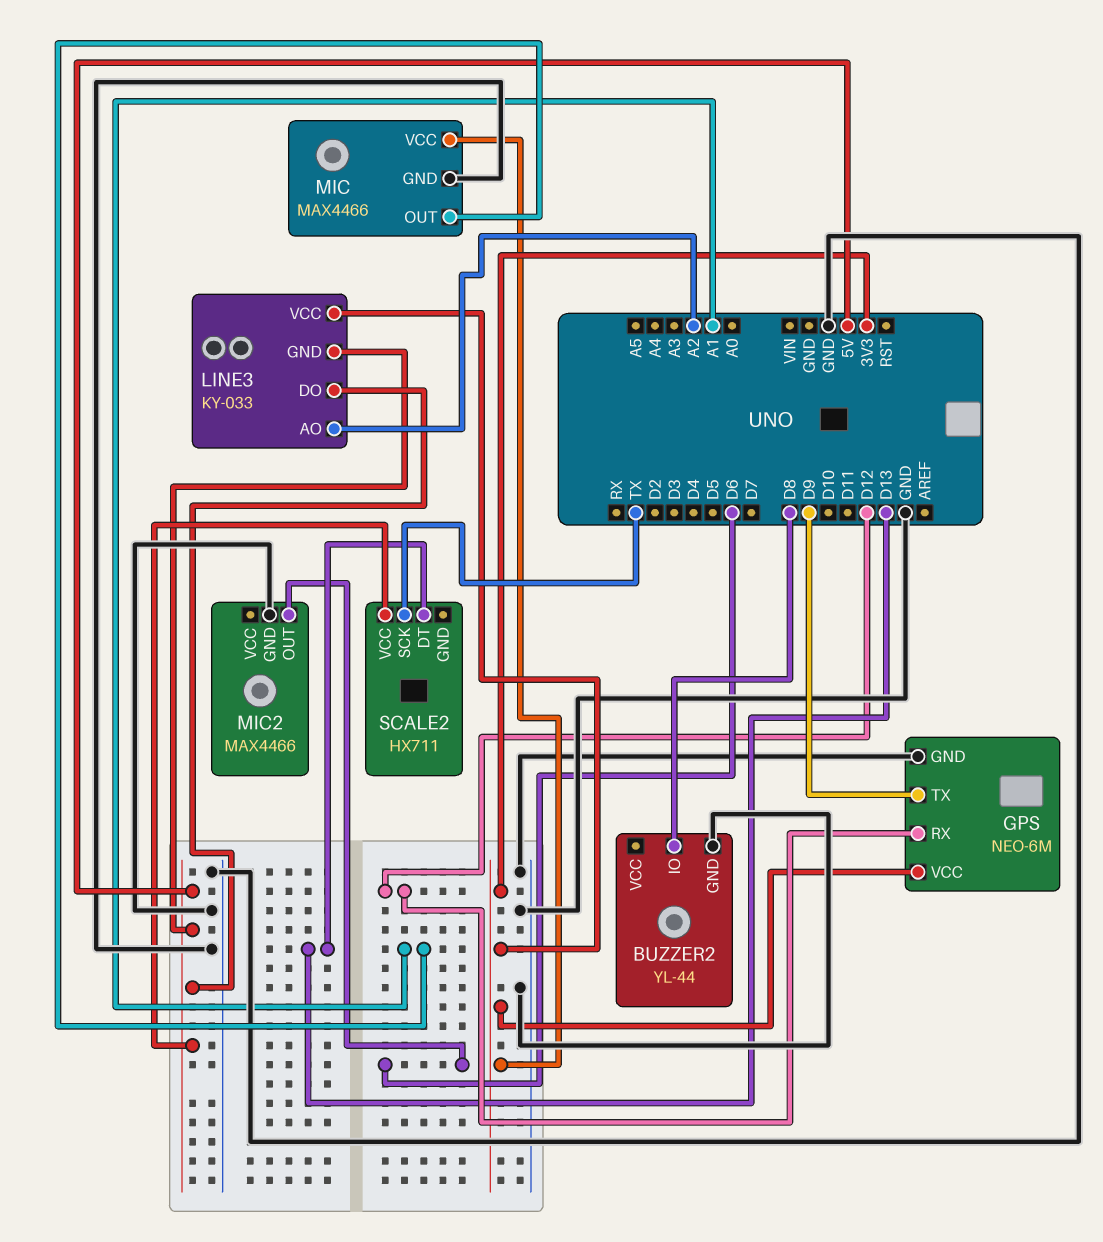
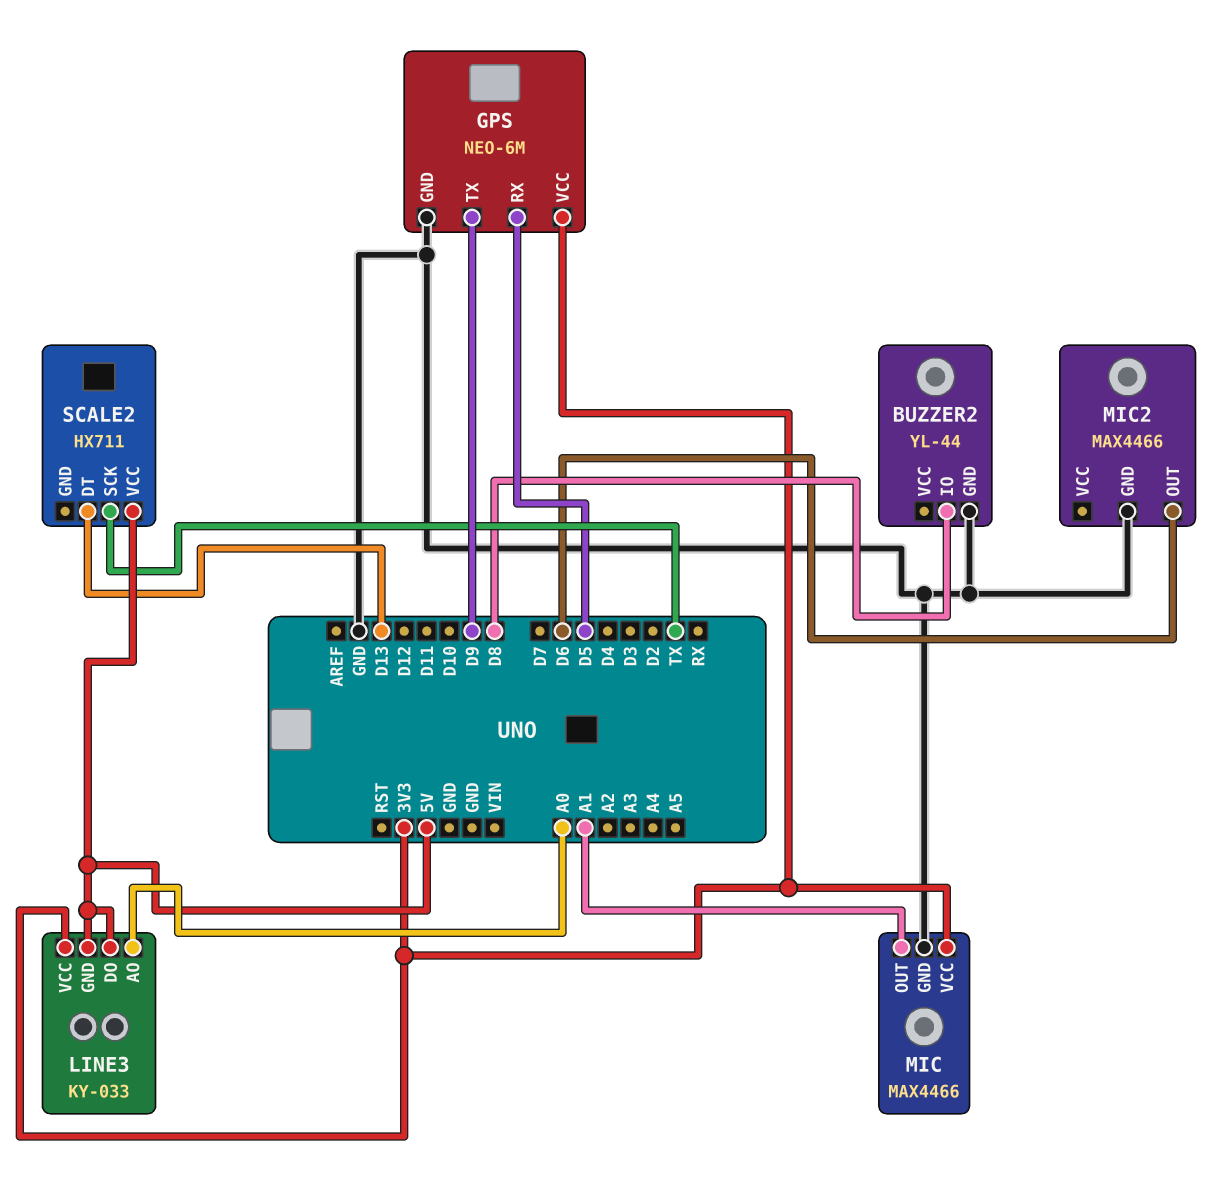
GPS pin RX: D12 -> D5
LINE3 pin AO: A2 -> A0

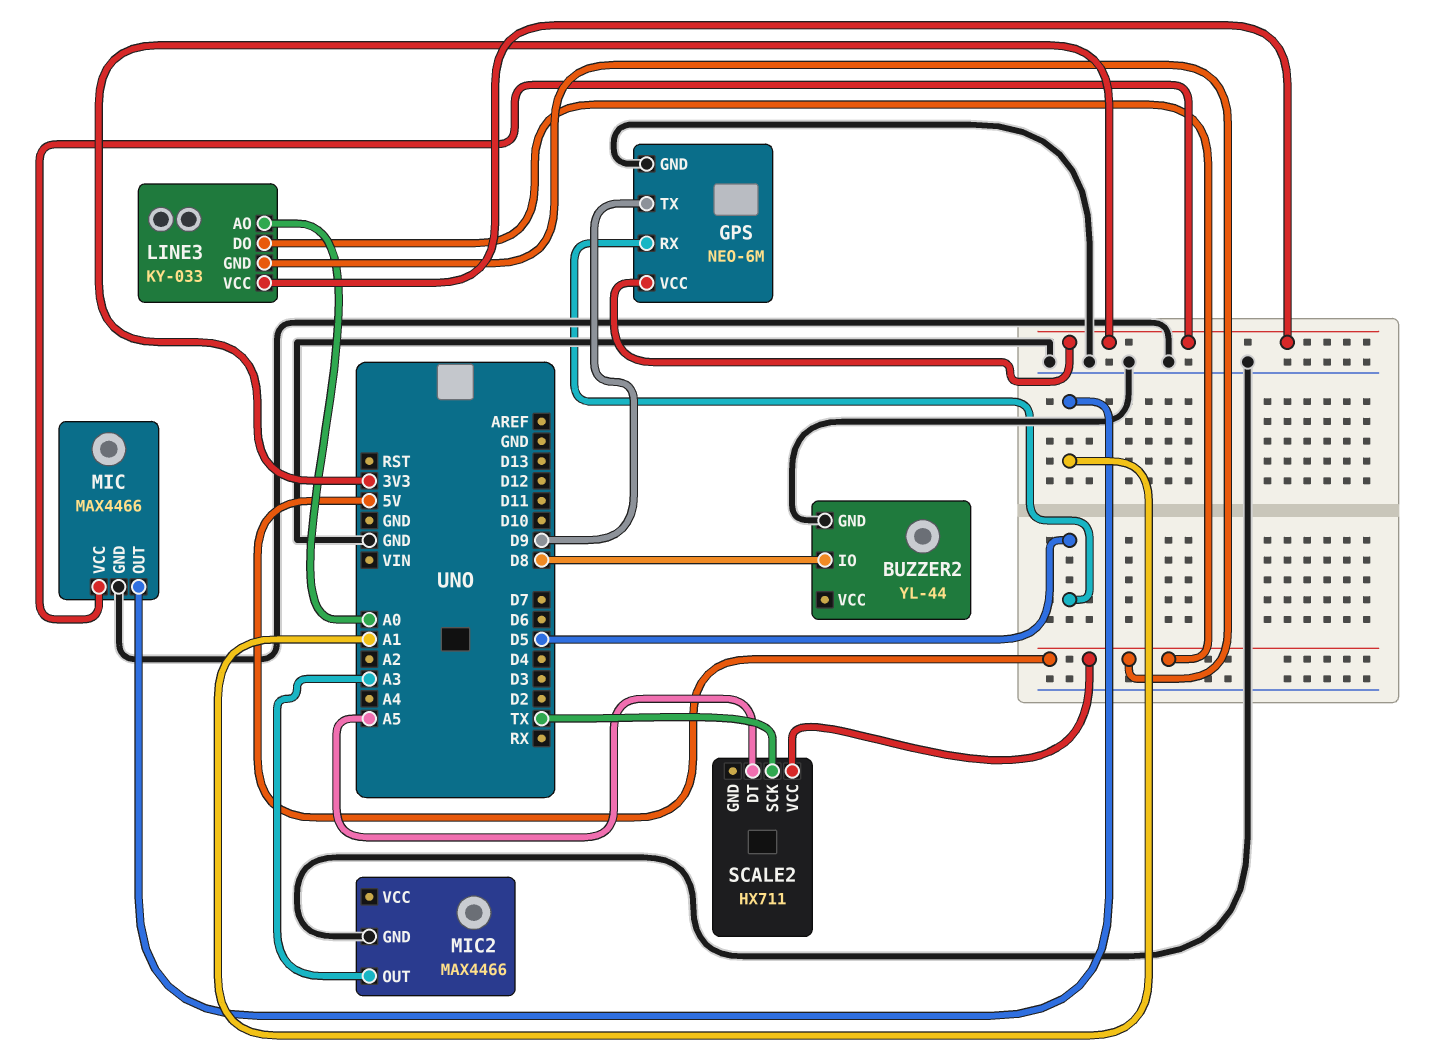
MIC2 pin OUT: D6 -> A3
SCALE2 pin DT: D13 -> A5

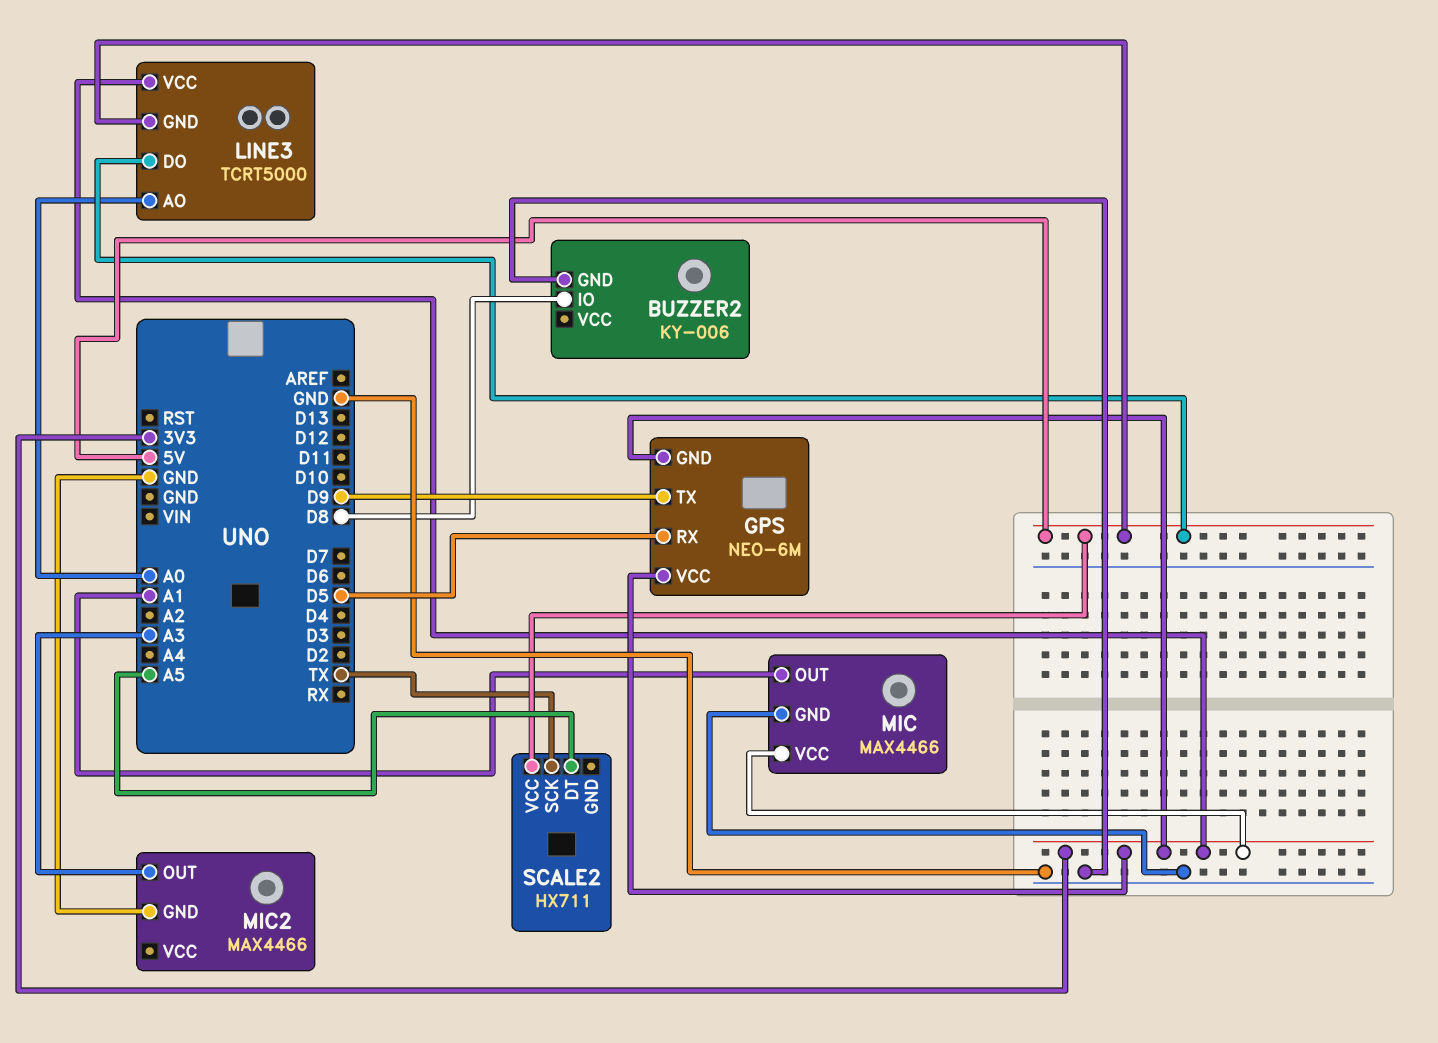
BUZZER2: YL-44 -> KY-006
GPS pin GND: GND -> 3V3
LINE3: KY-033 -> TCRT5000

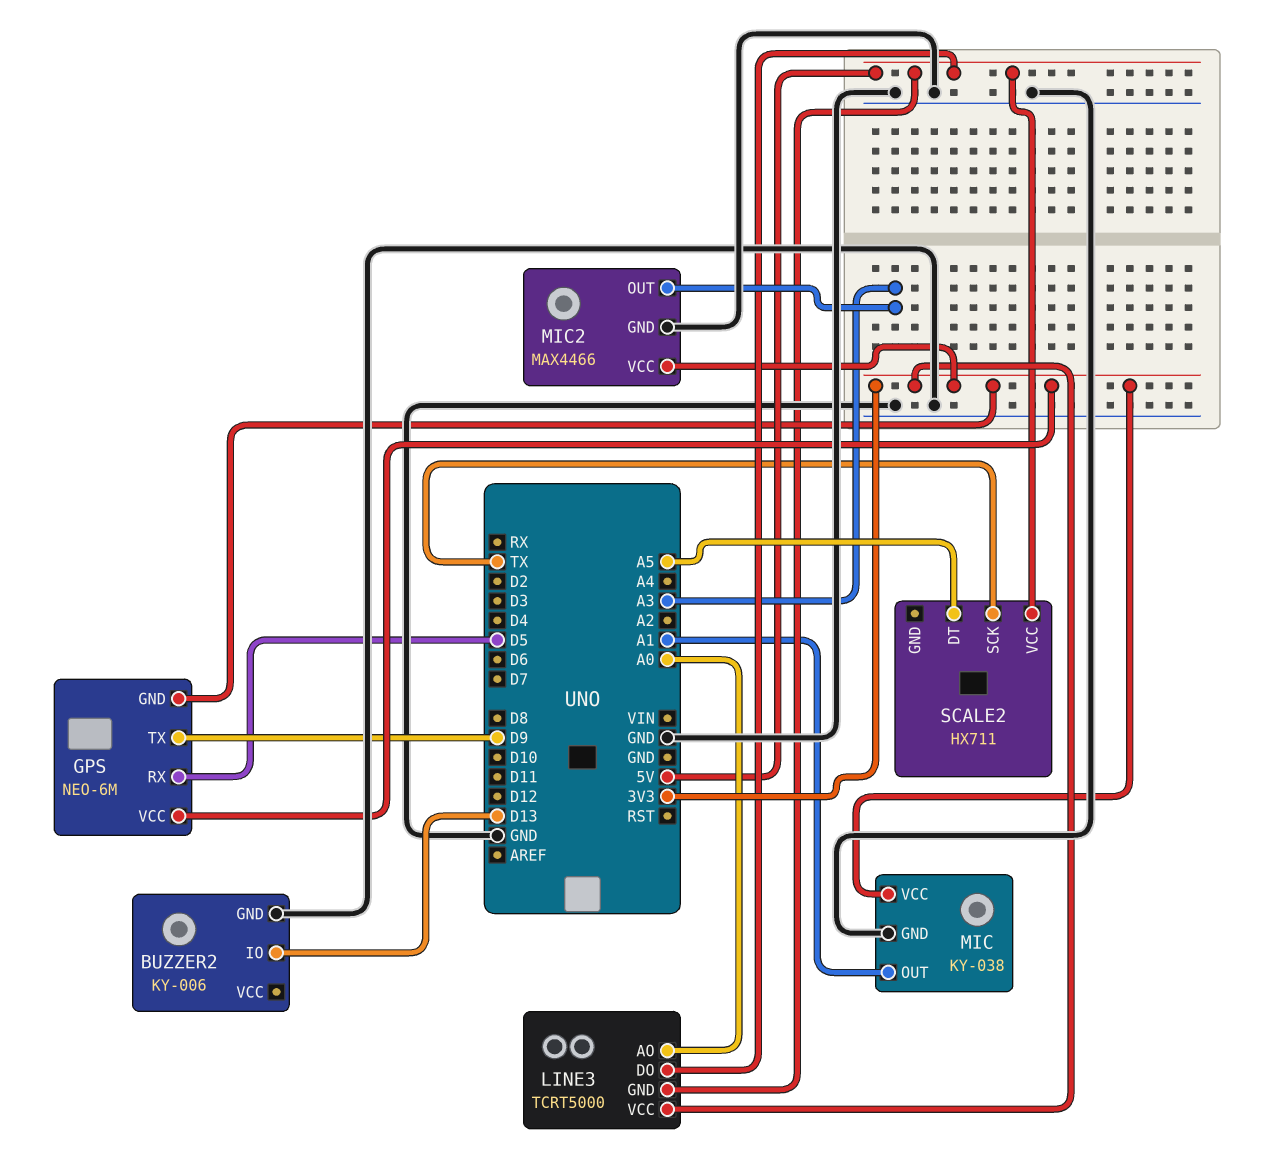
BUZZER2 pin IO: D8 -> D13
MIC: MAX4466 -> KY-038
MIC2 pin VCC: none -> 3V3

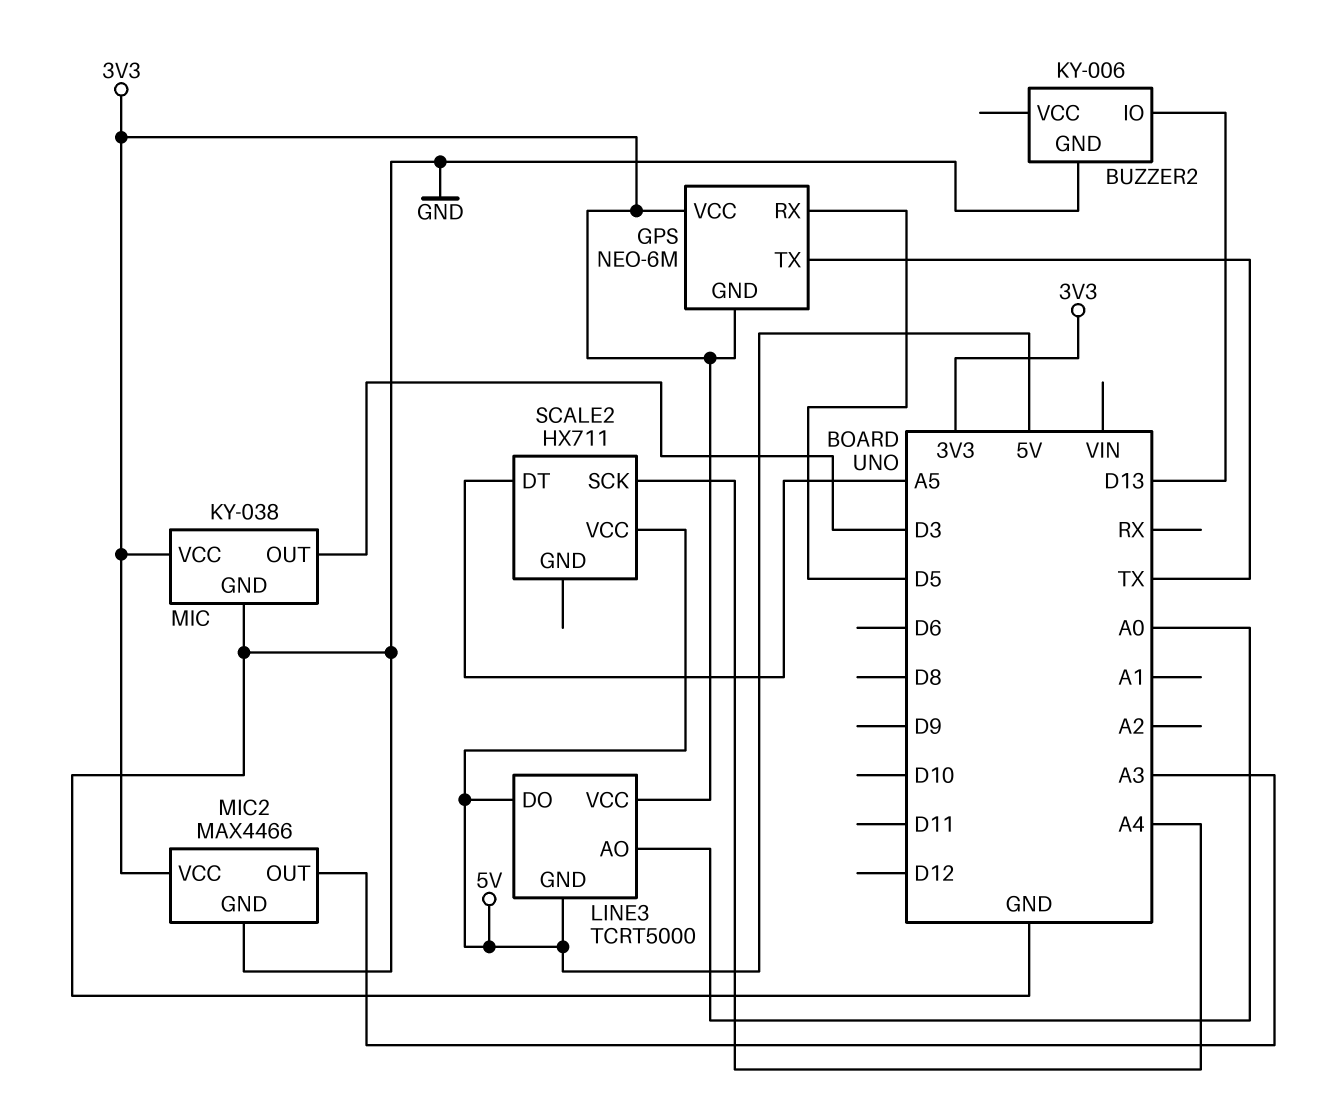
GPS pin TX: D9 -> TX
MIC pin OUT: A1 -> D3
SCALE2 pin SCK: TX -> A4

